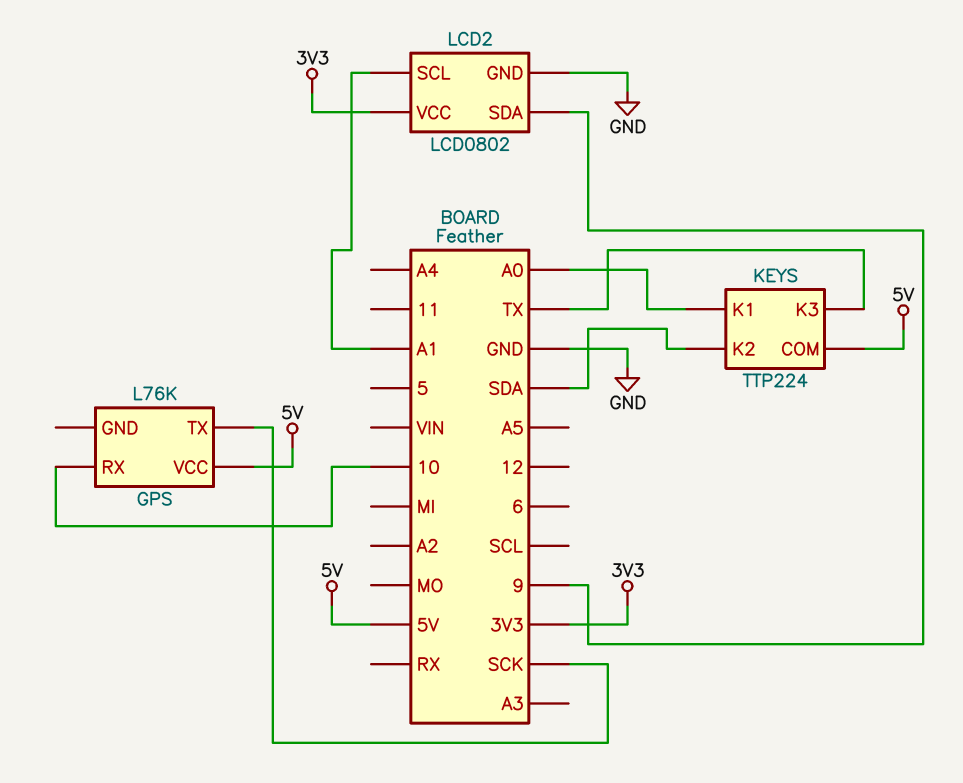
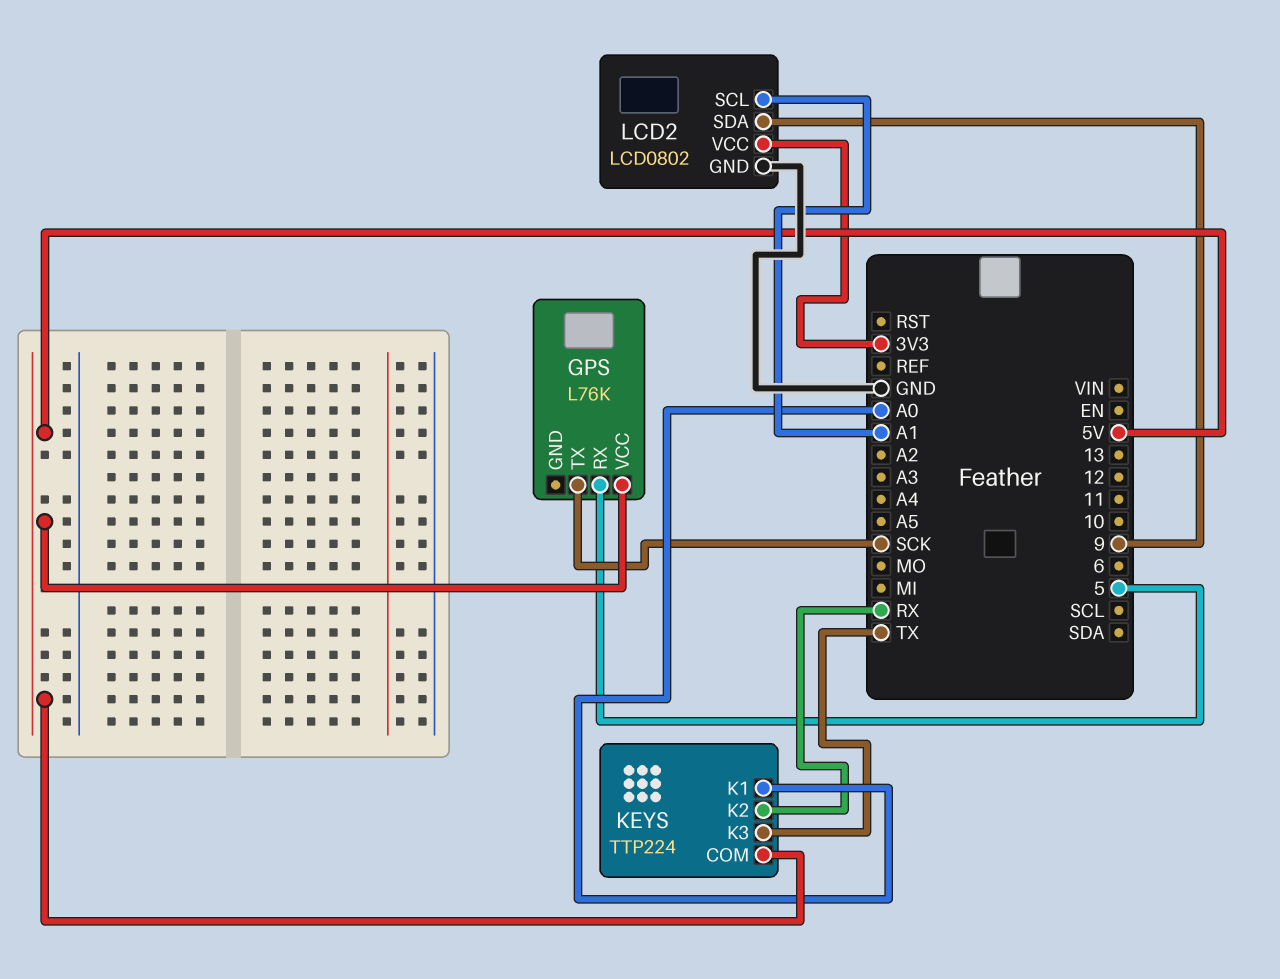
GPS pin RX: 10 -> 5
KEYS pin K2: SDA -> RX

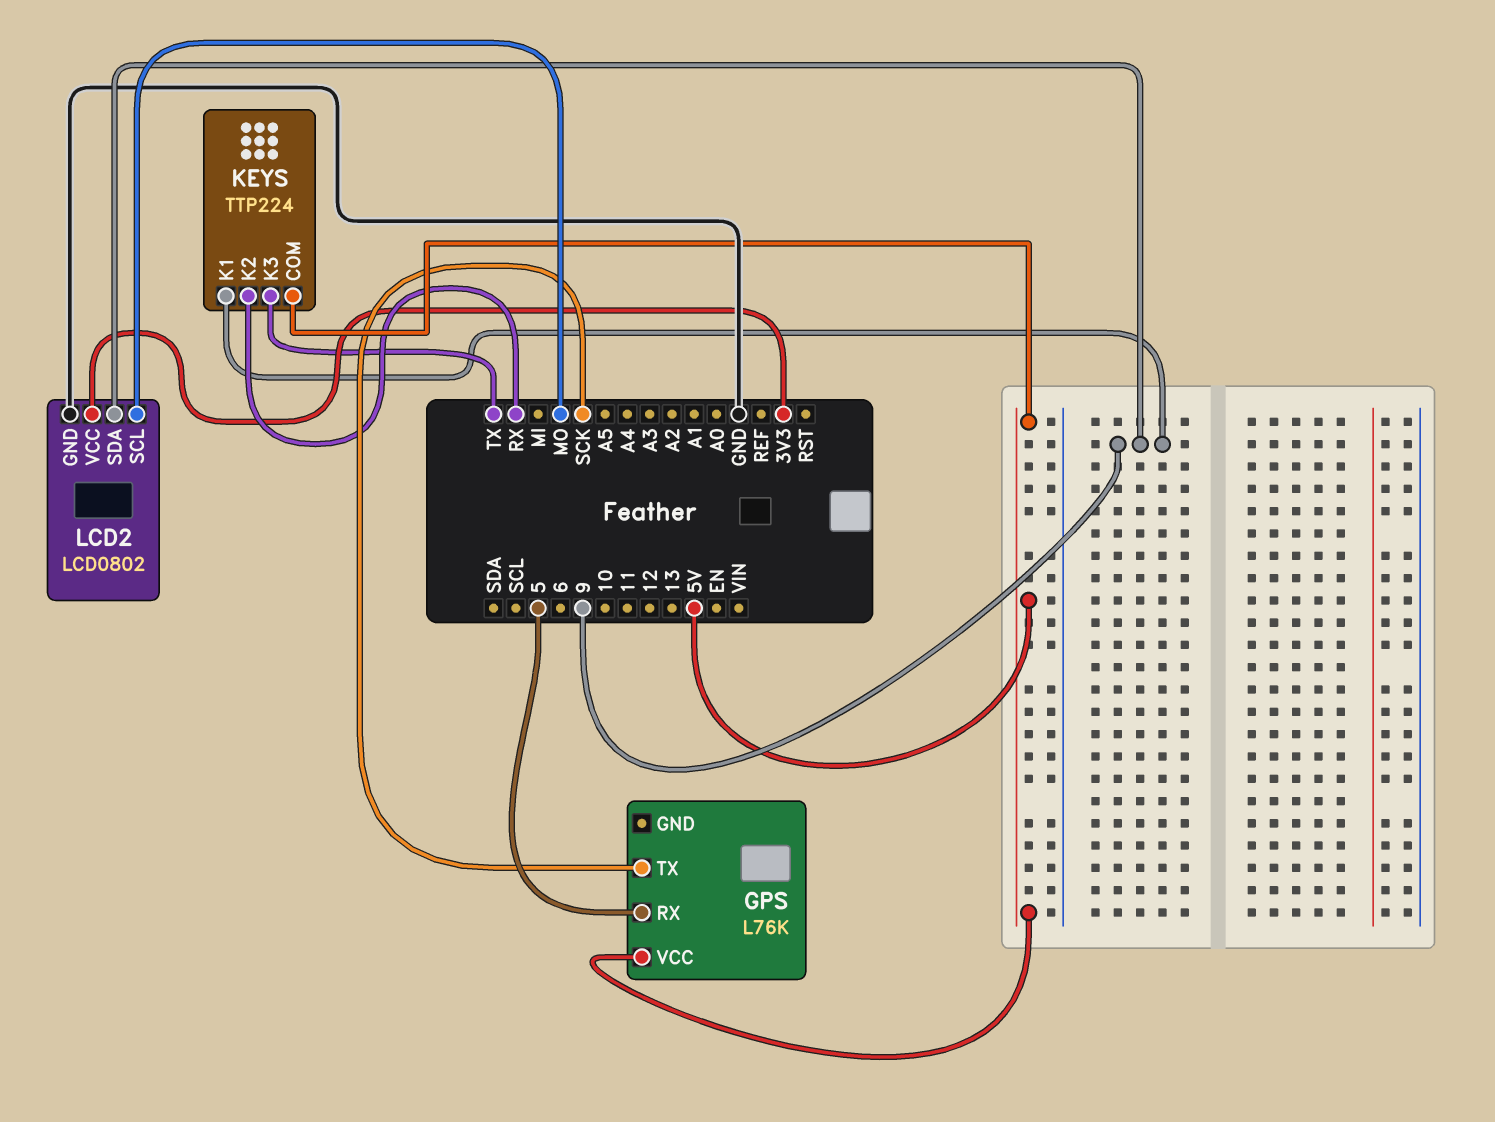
KEYS pin K1: A0 -> 9
LCD2 pin SCL: A1 -> MO

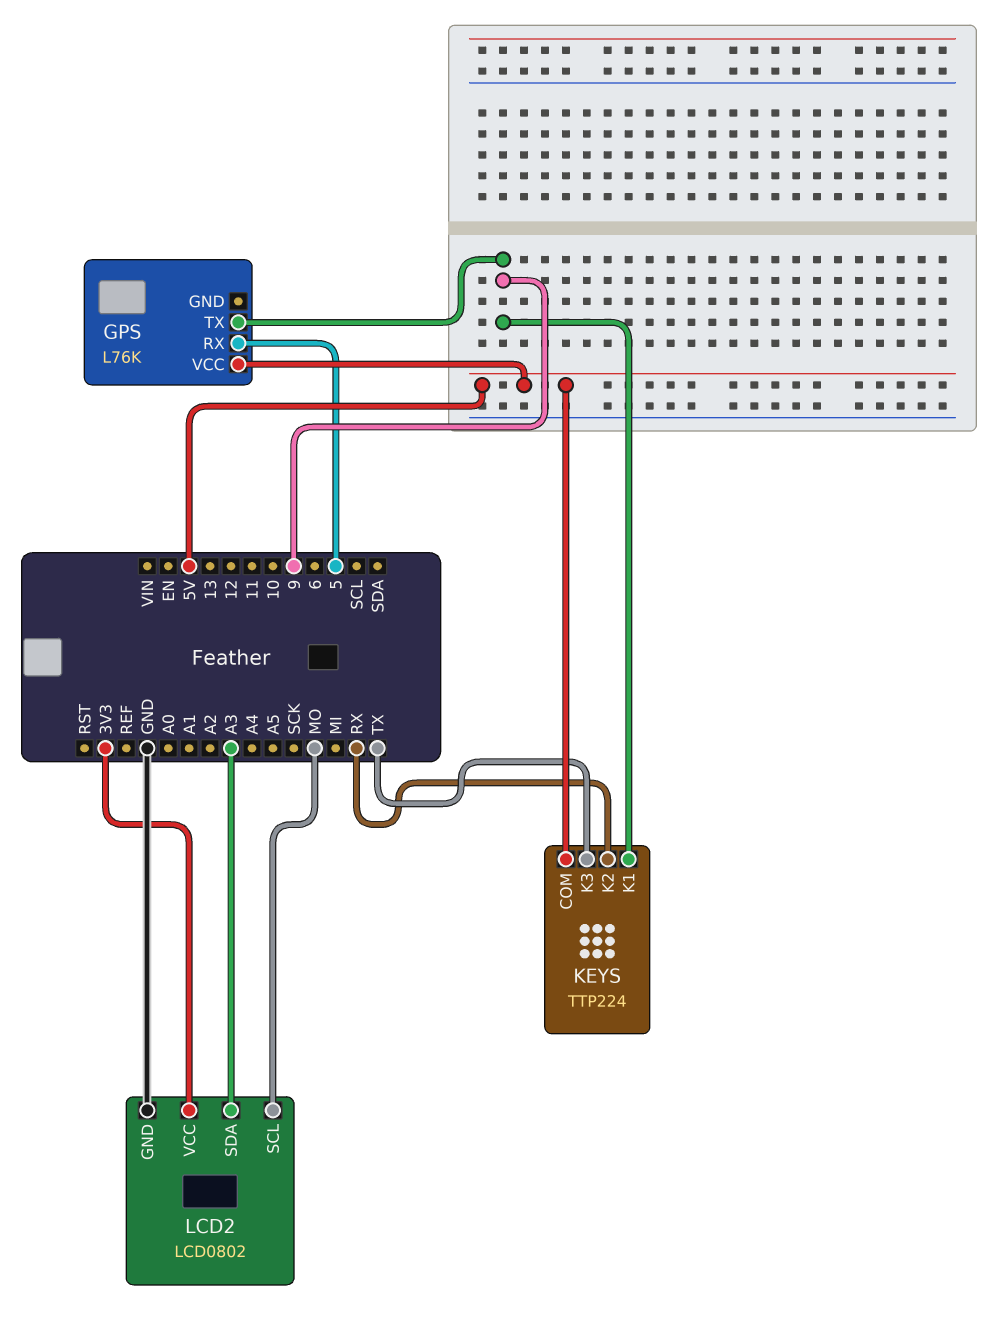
GPS pin TX: SCK -> 9
LCD2 pin SDA: 9 -> A3

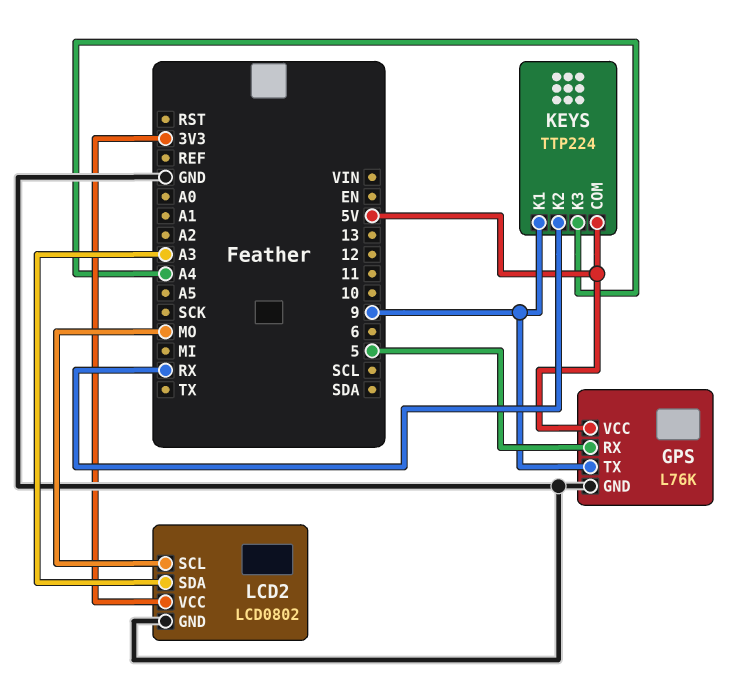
GPS pin GND: none -> GND
KEYS pin K3: TX -> A4

